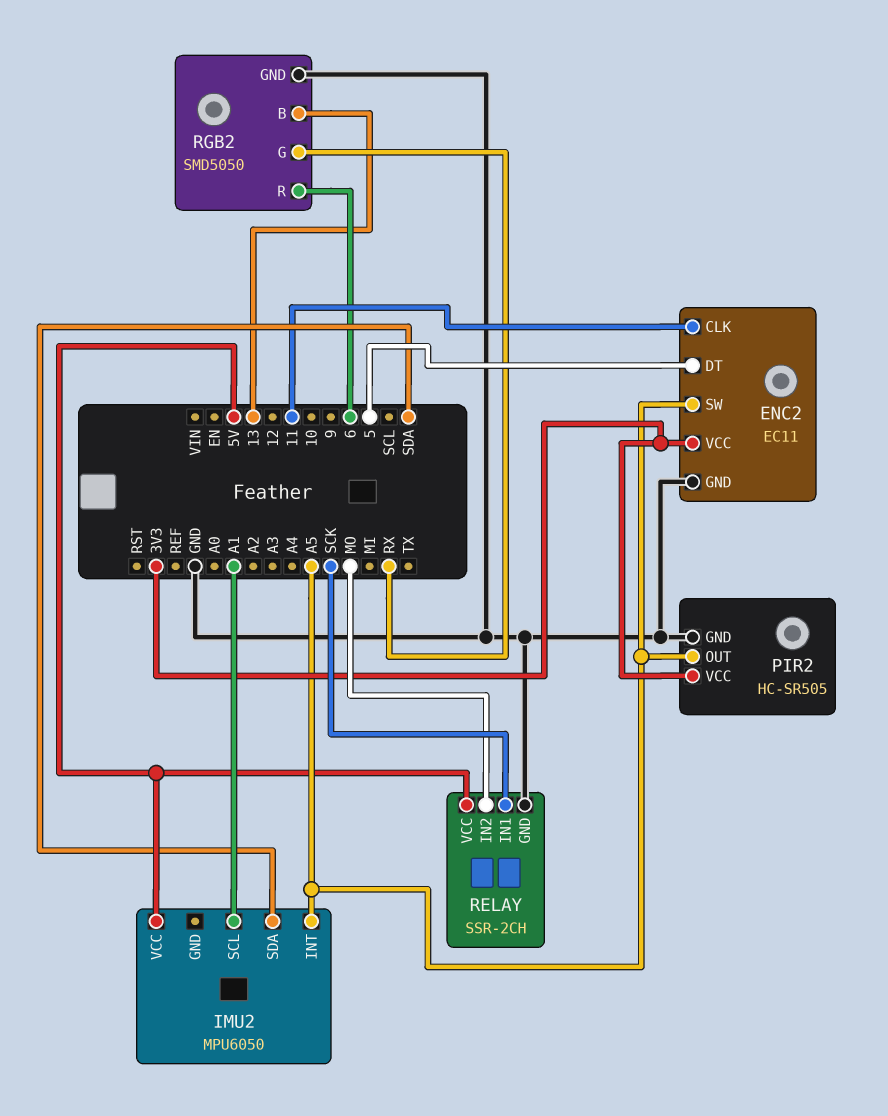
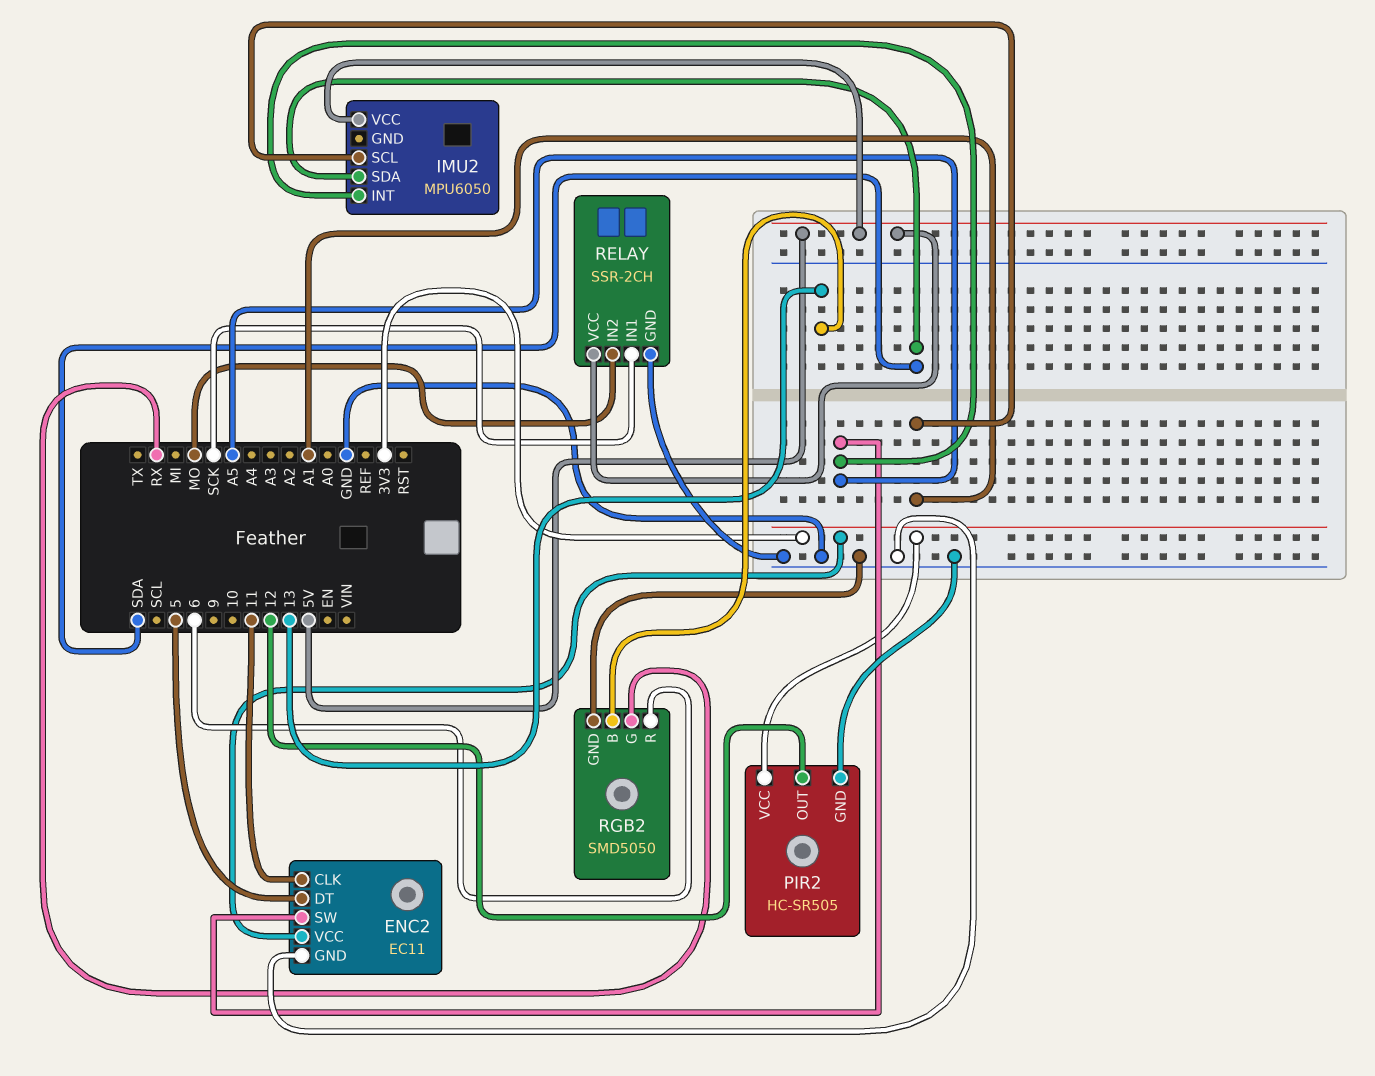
PIR2 pin OUT: A5 -> 12

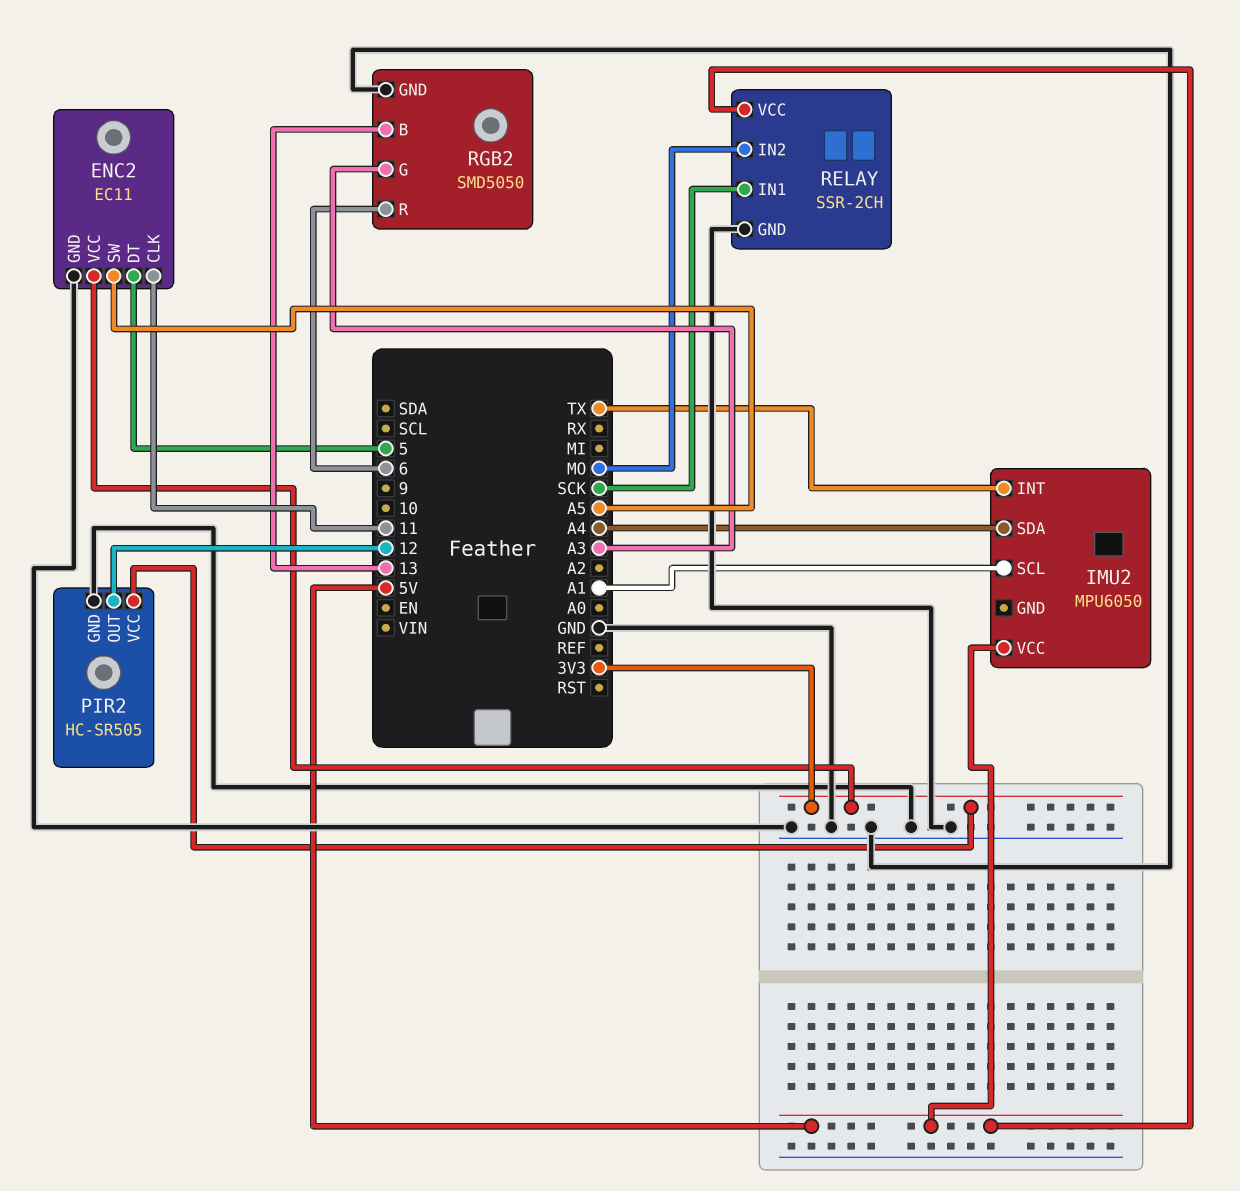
IMU2 pin INT: A5 -> TX
IMU2 pin SDA: SDA -> A4
RGB2 pin G: RX -> A3

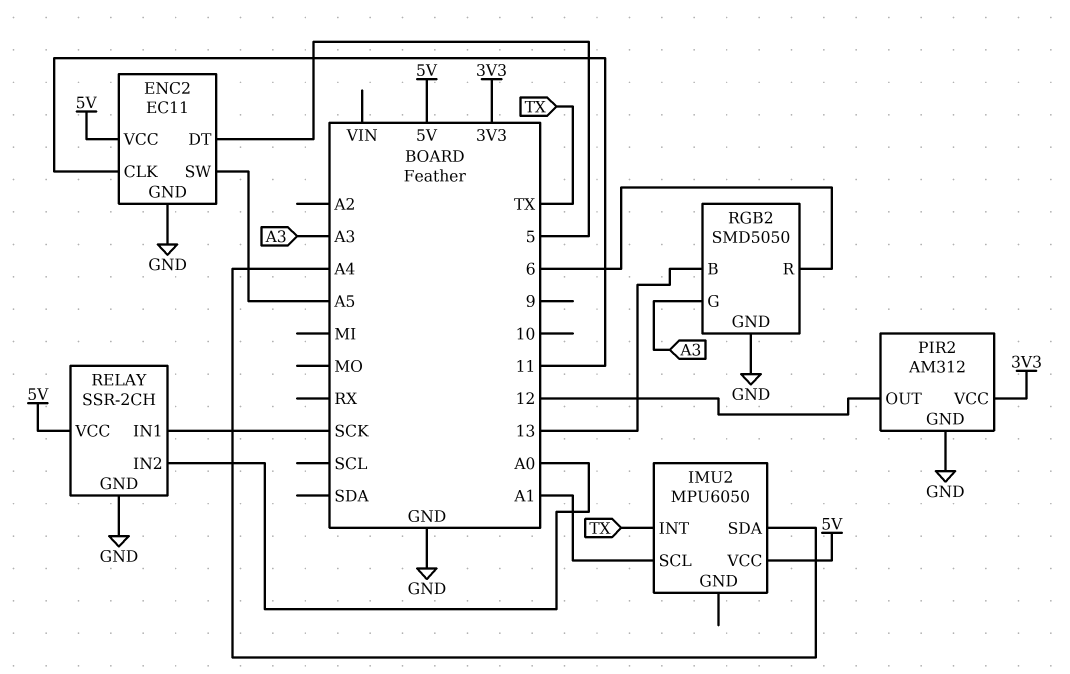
ENC2 pin VCC: 3V3 -> 5V
PIR2: HC-SR505 -> AM312
RELAY pin IN2: MO -> A0

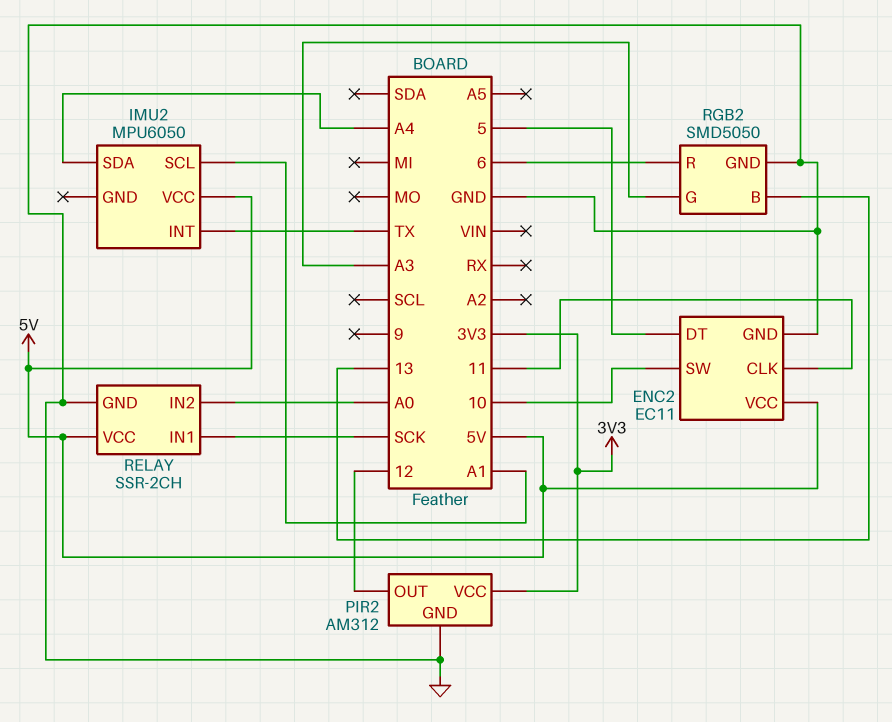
ENC2 pin SW: A5 -> 10

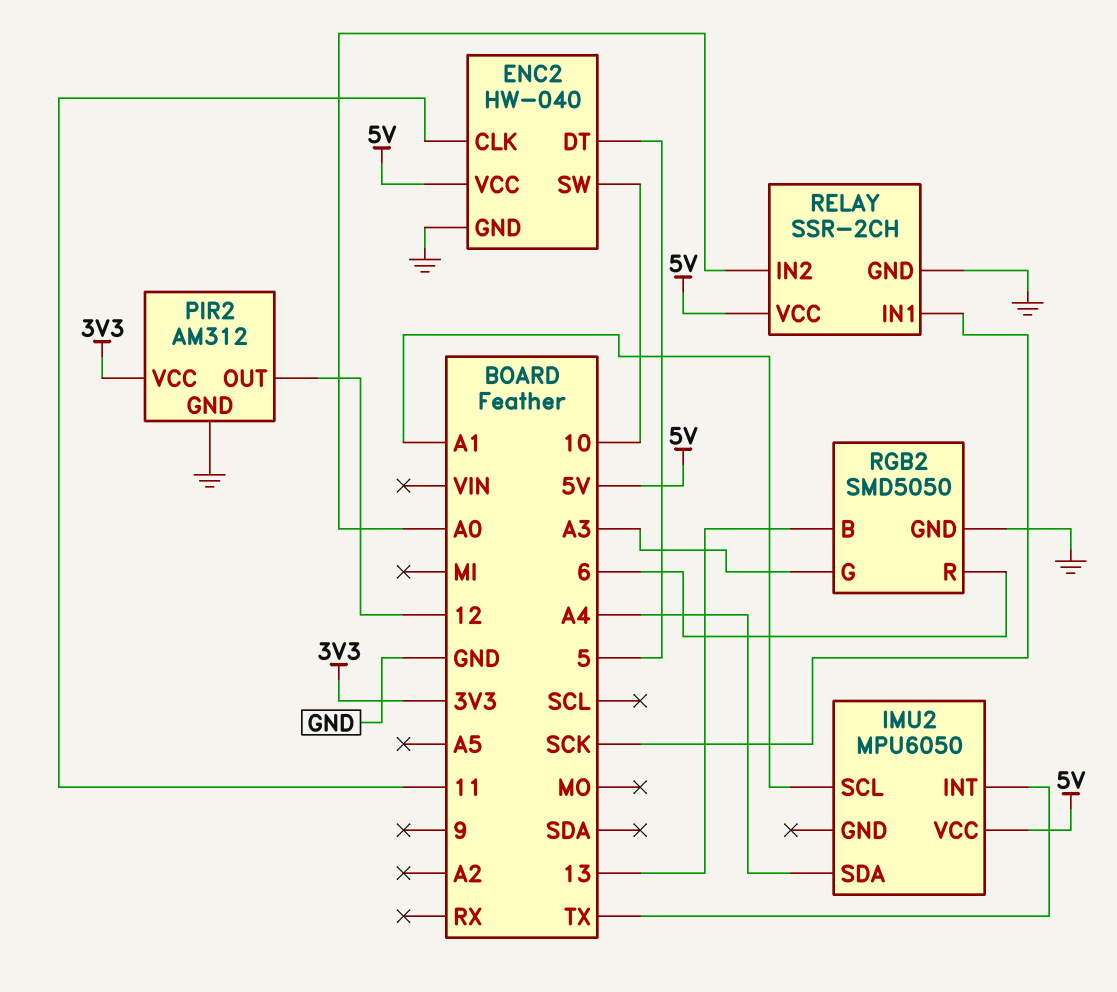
ENC2: EC11 -> HW-040

